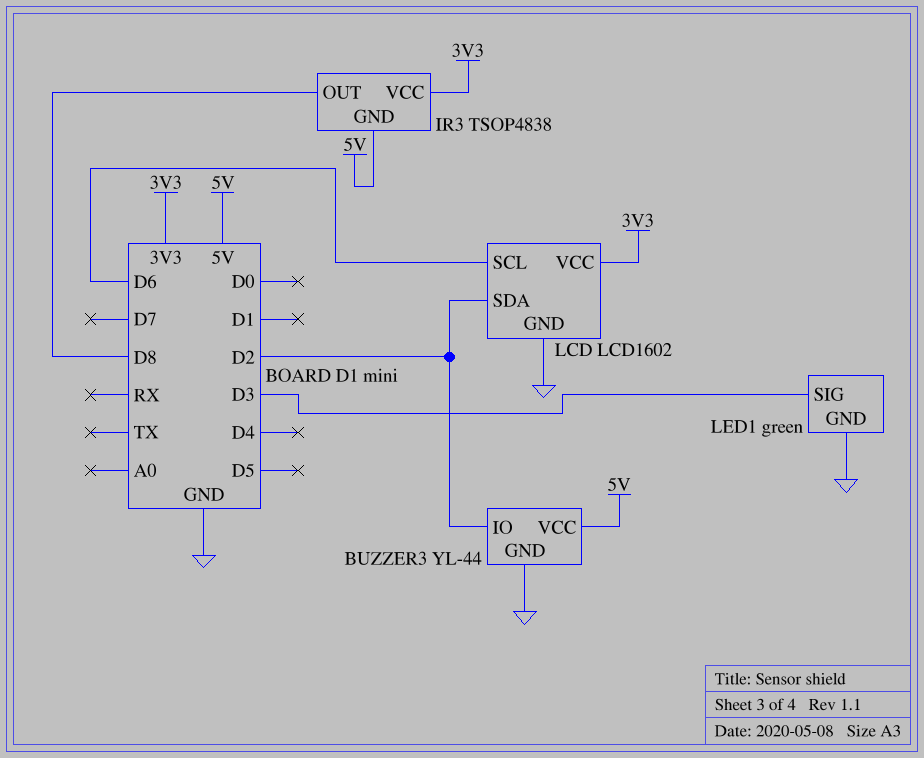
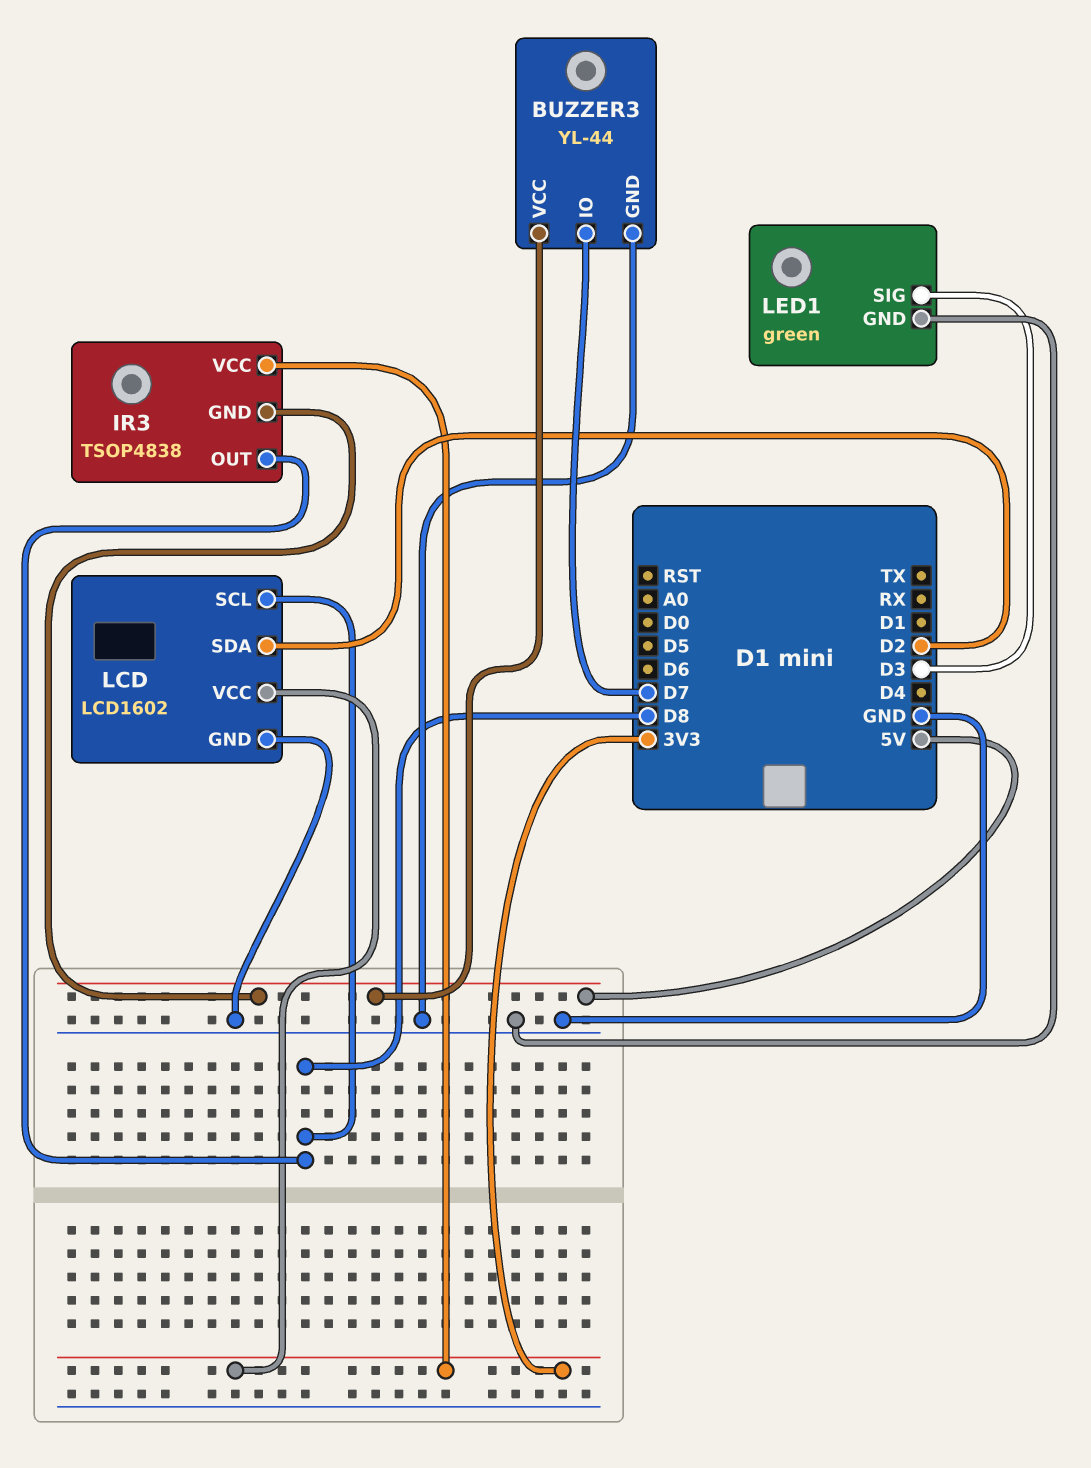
BUZZER3 pin IO: D2 -> D7
LCD pin SCL: D6 -> D8

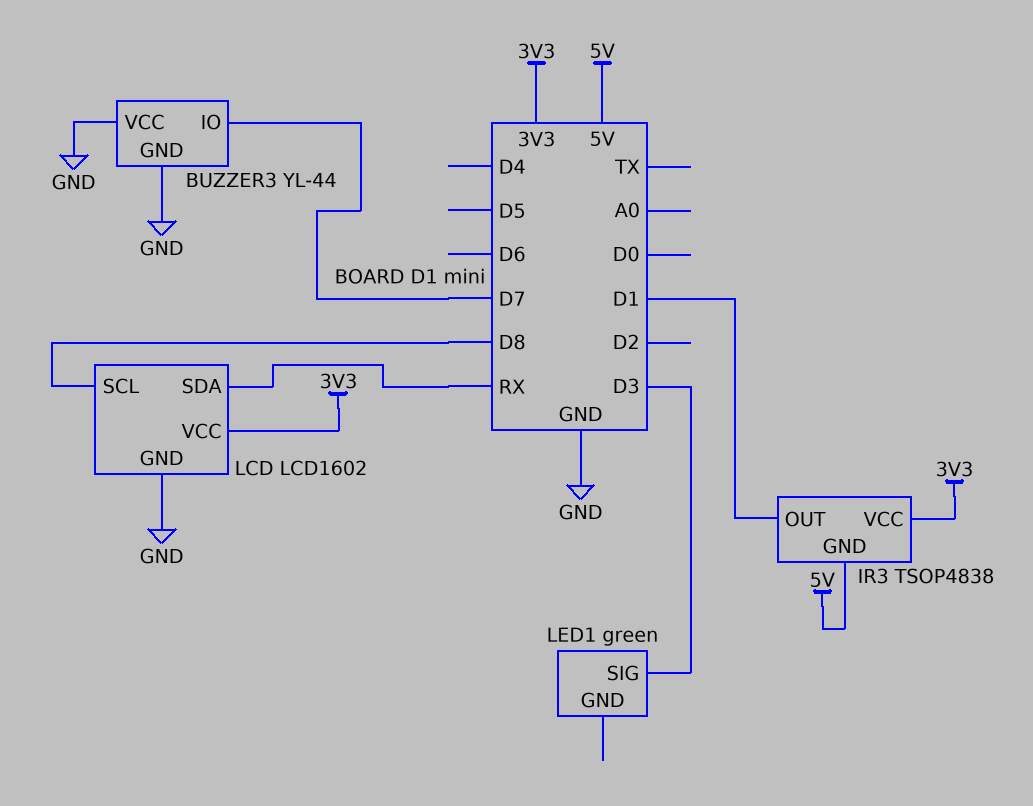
BUZZER3 pin VCC: 5V -> GND
IR3 pin OUT: D8 -> D1
LCD pin SDA: D2 -> RX
LED1 pin GND: GND -> none

